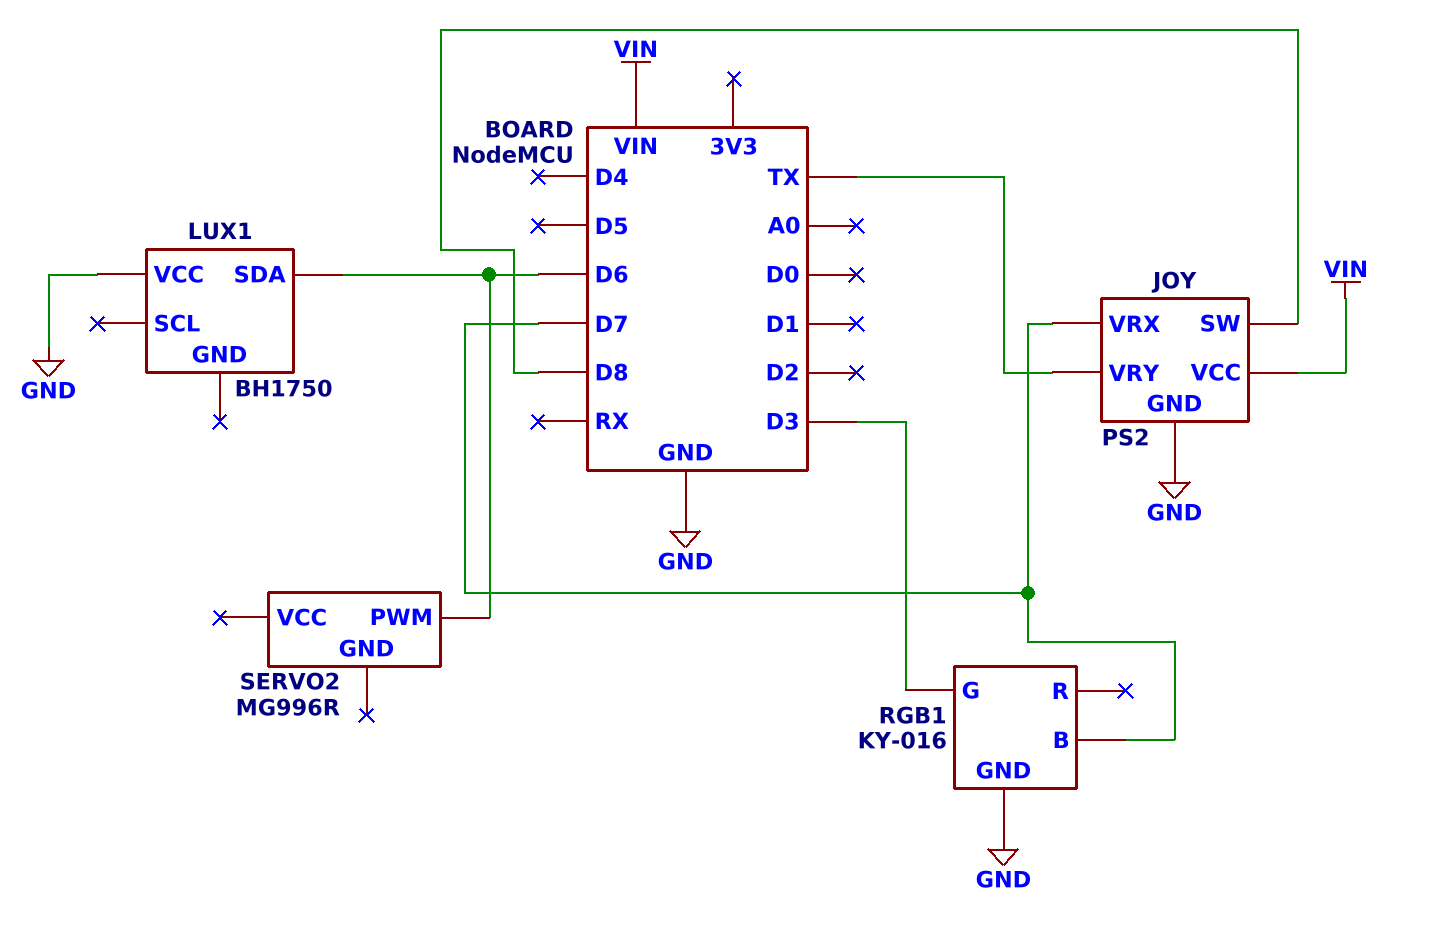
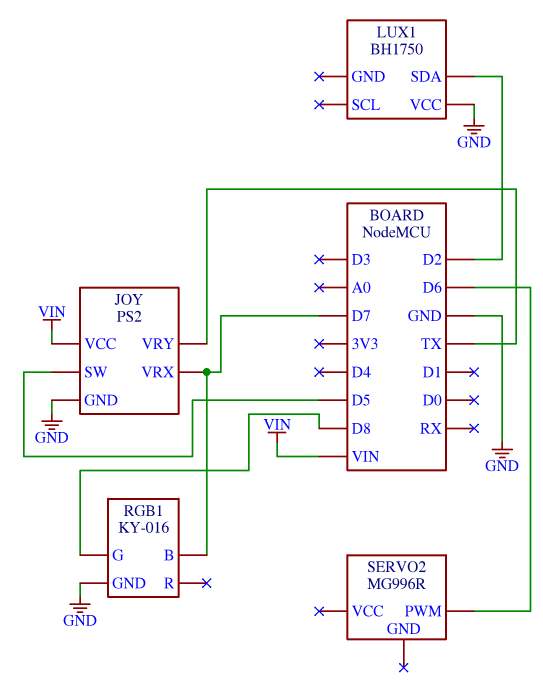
JOY pin SW: D8 -> D5
LUX1 pin SDA: D6 -> D2
RGB1 pin G: D3 -> D8

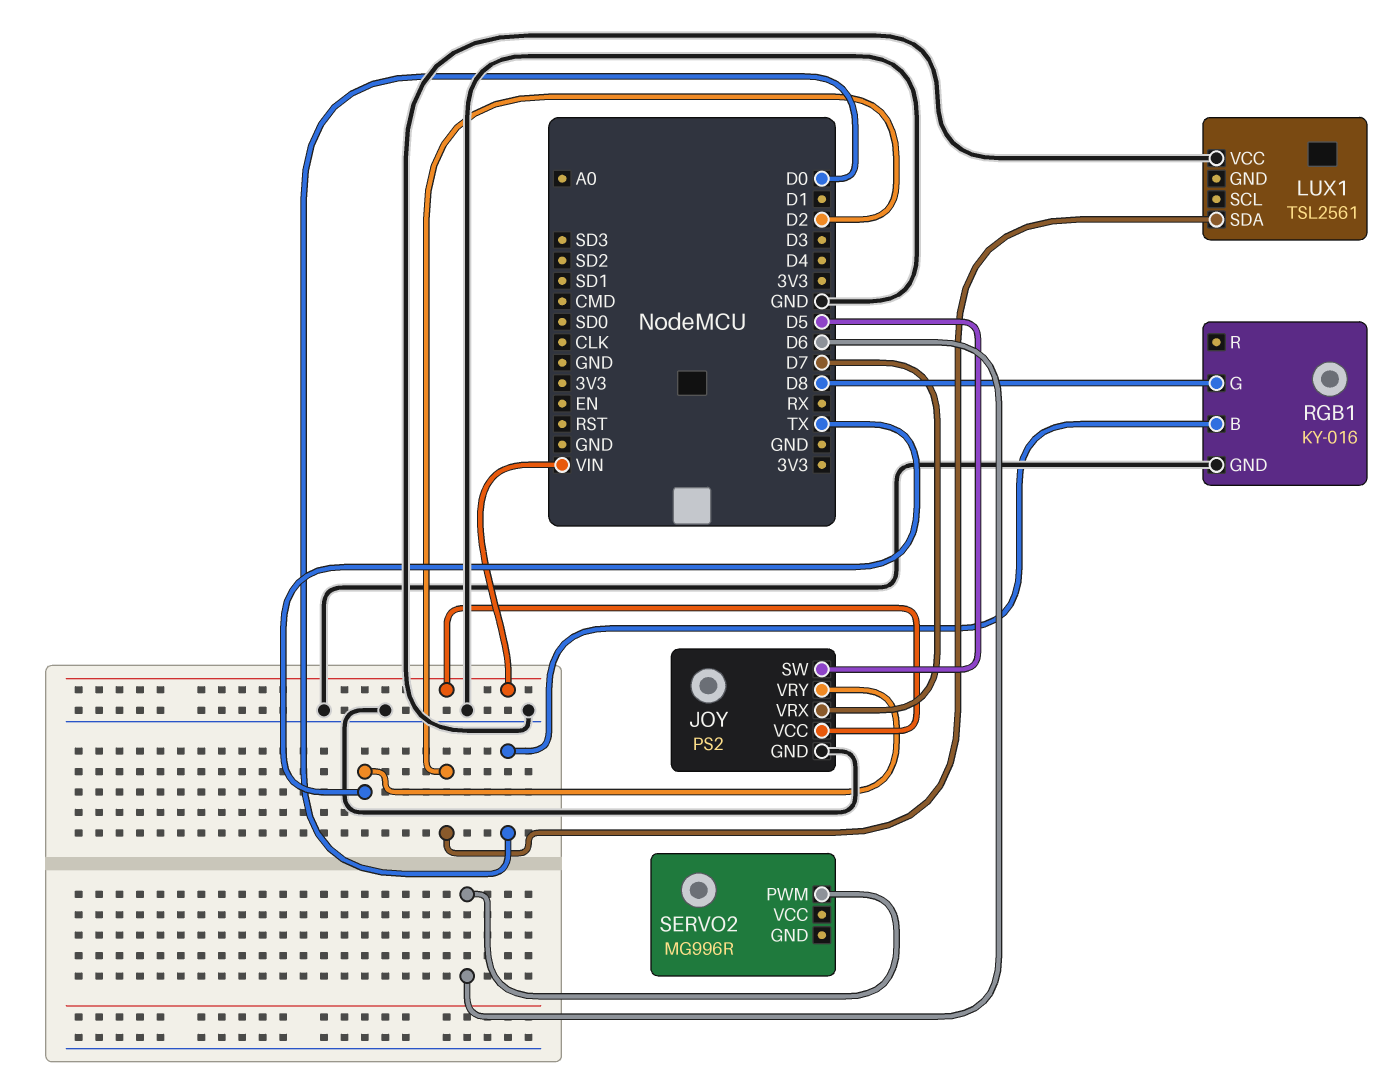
LUX1: BH1750 -> TSL2561
RGB1 pin B: D7 -> D0

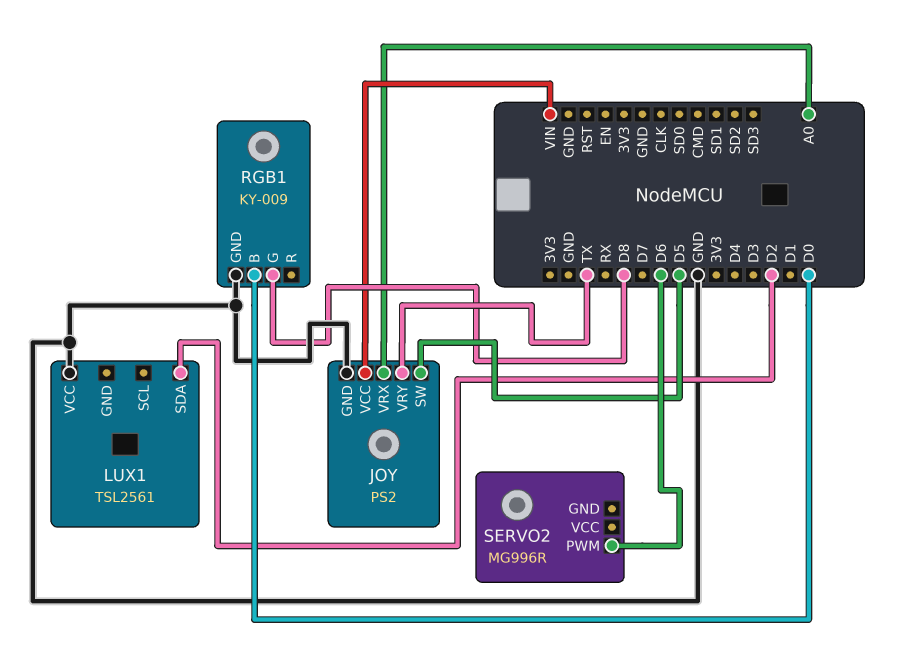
JOY pin VRX: D7 -> A0
RGB1: KY-016 -> KY-009

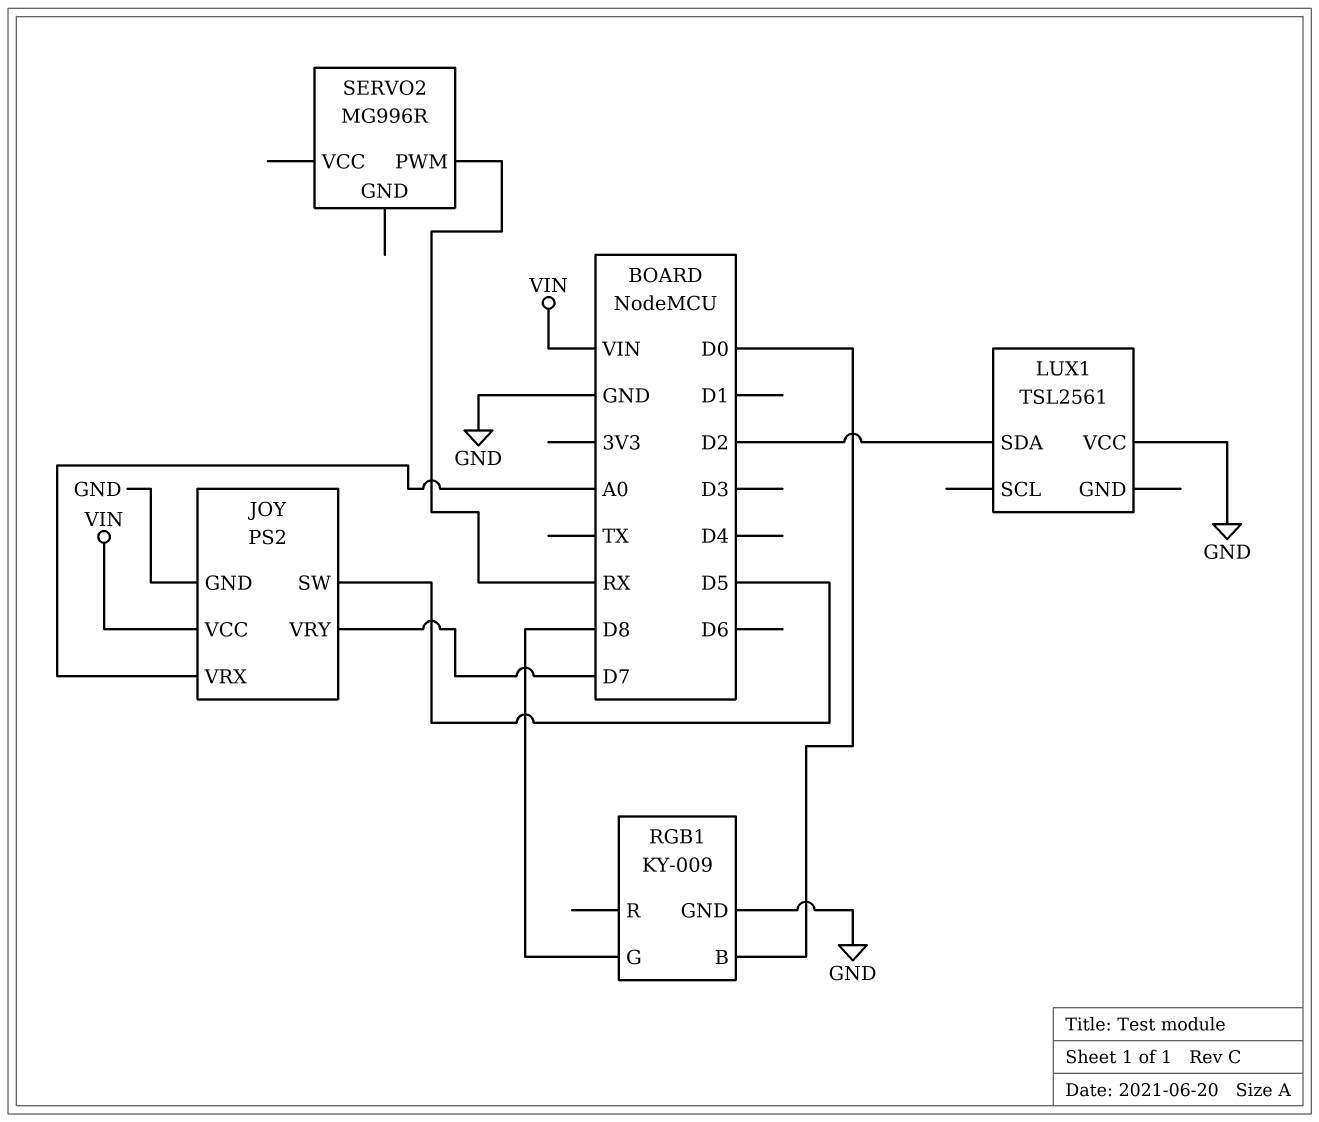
JOY pin VRY: TX -> D7
SERVO2 pin PWM: D6 -> RX

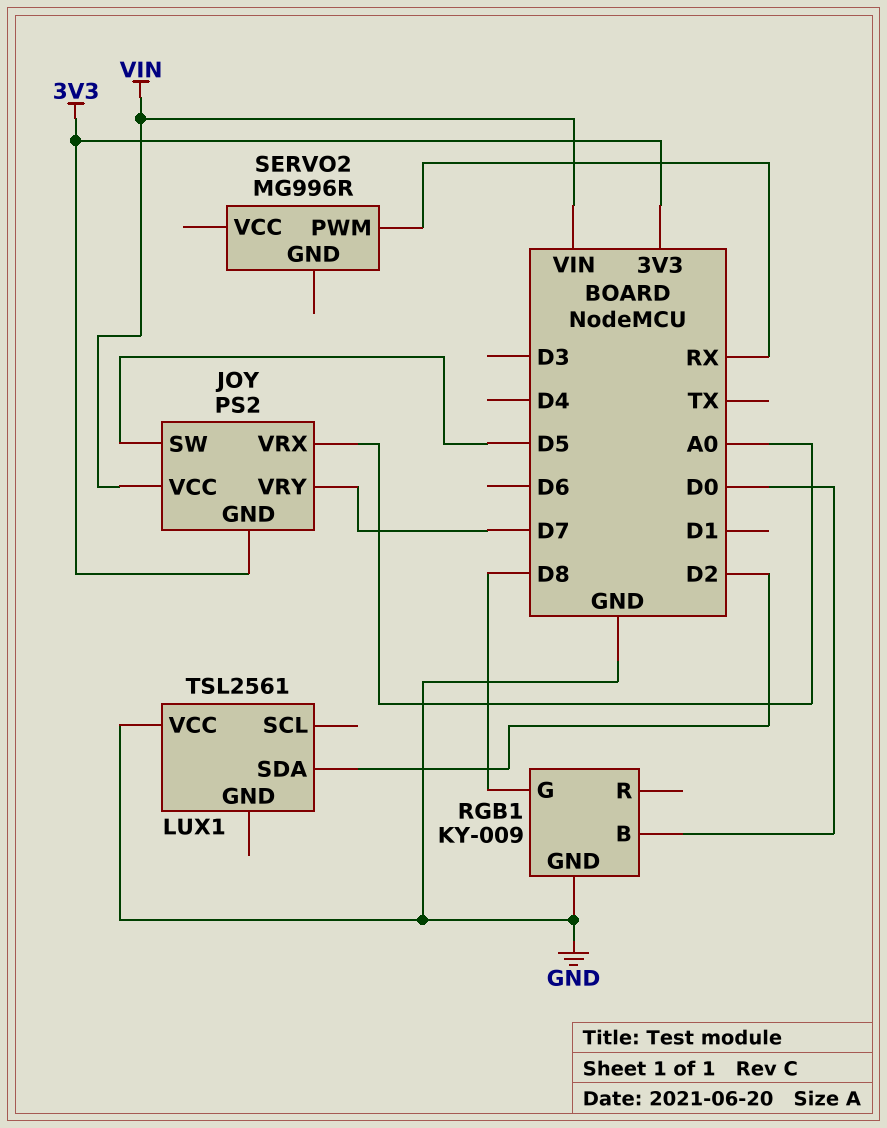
JOY pin GND: GND -> 3V3

